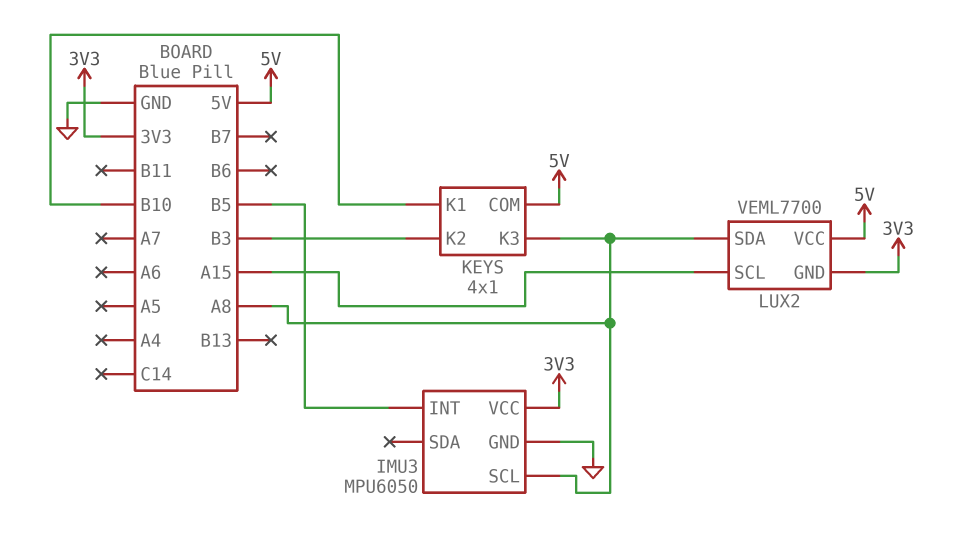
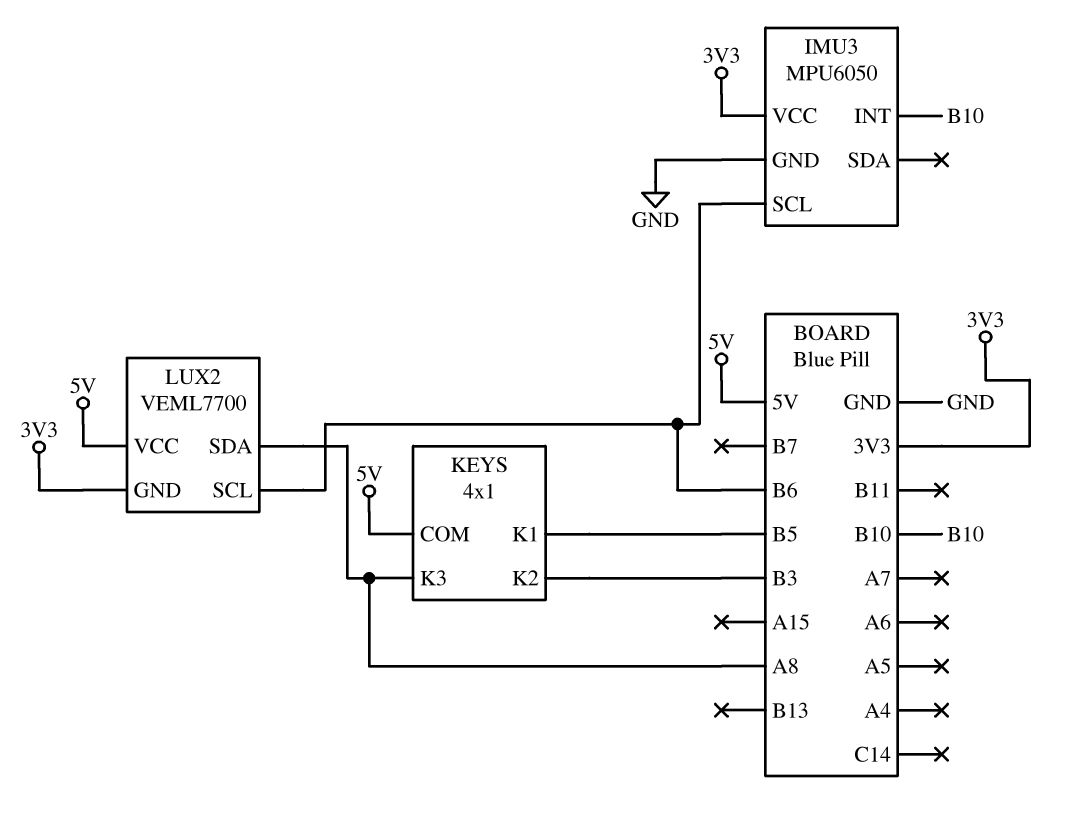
IMU3 pin INT: B5 -> B10
IMU3 pin SCL: A8 -> B6
KEYS pin K1: B10 -> B5
LUX2 pin SCL: A15 -> B6

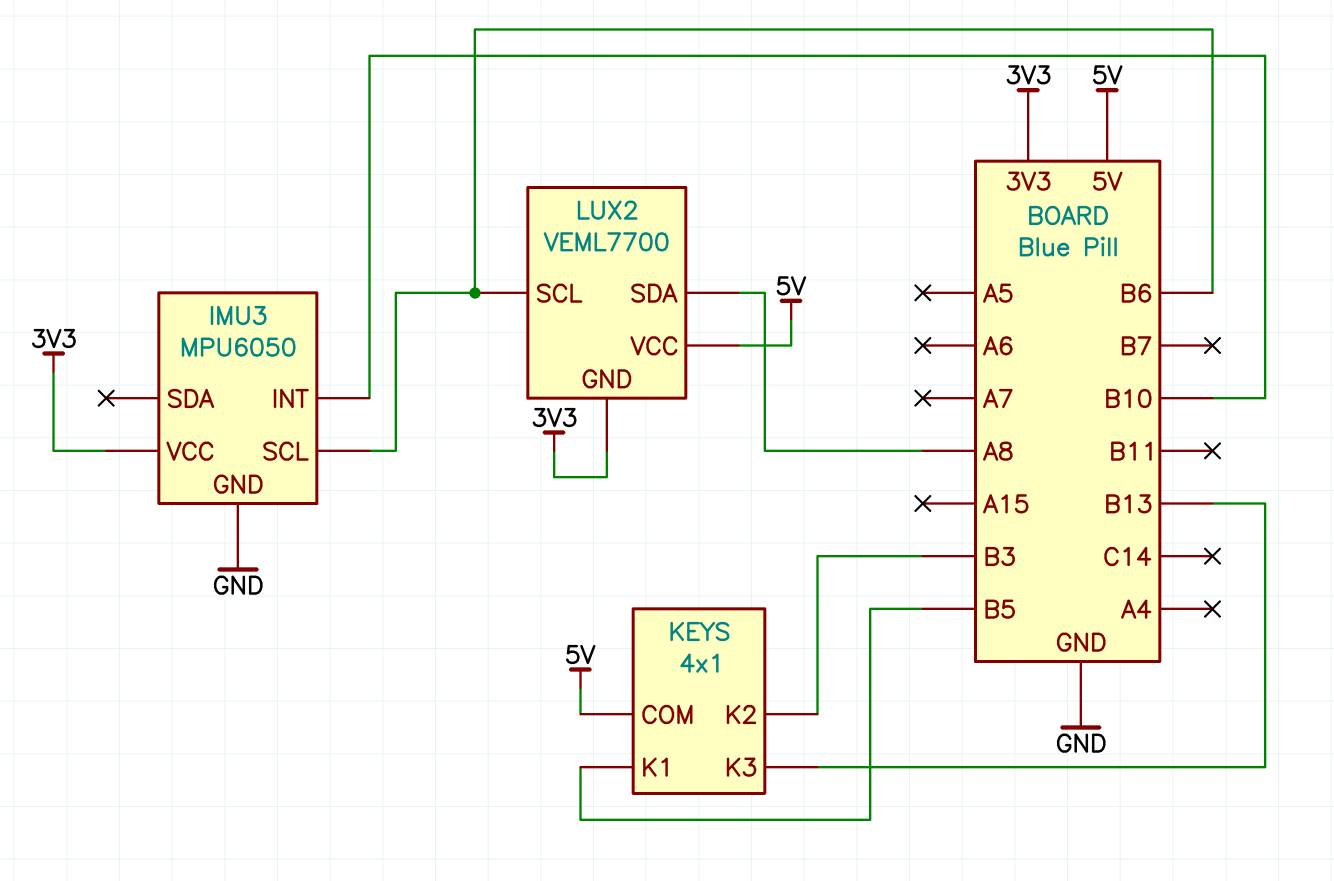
KEYS pin K3: A8 -> B13

